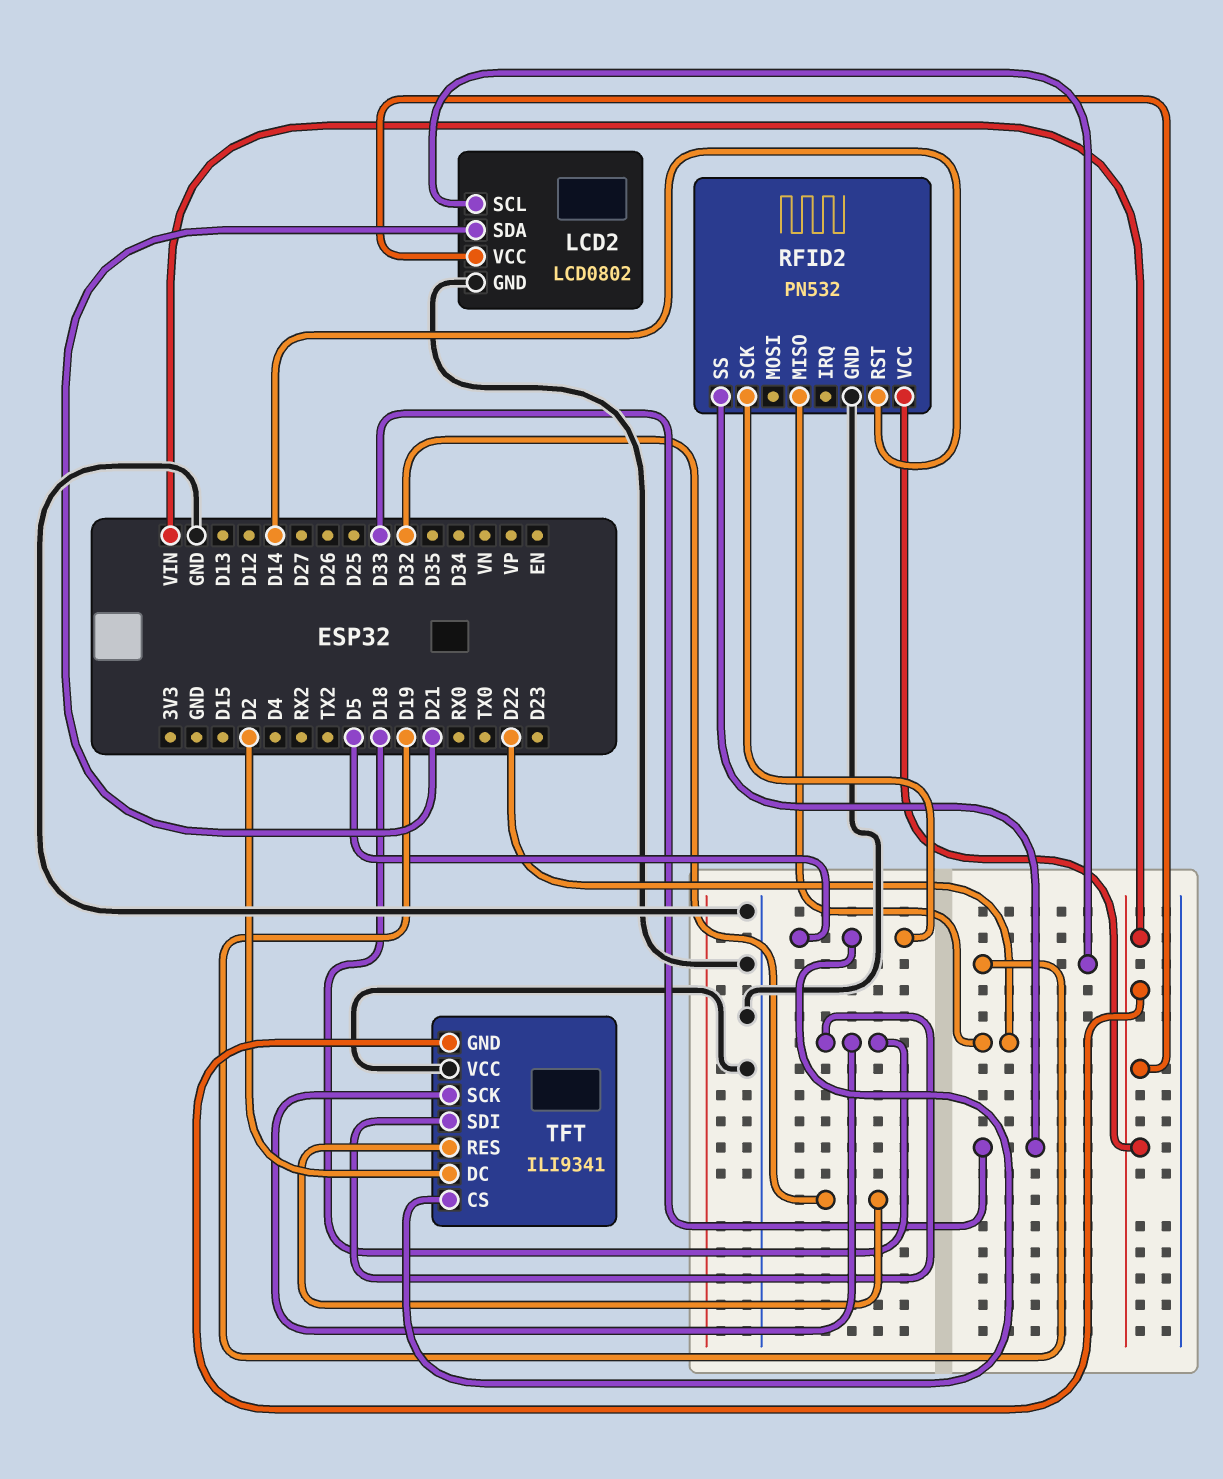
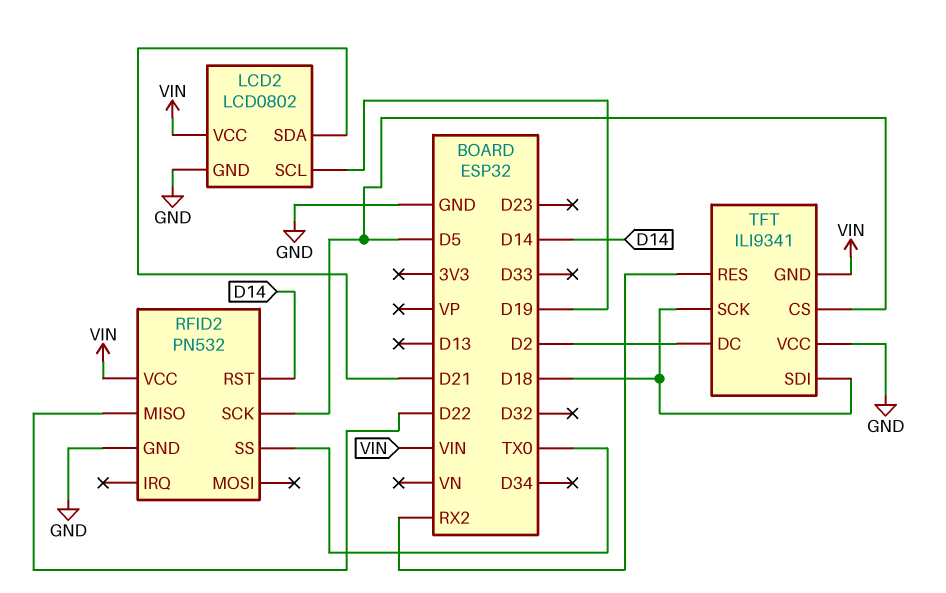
RFID2 pin SS: D33 -> TX0
TFT pin RES: D32 -> RX2

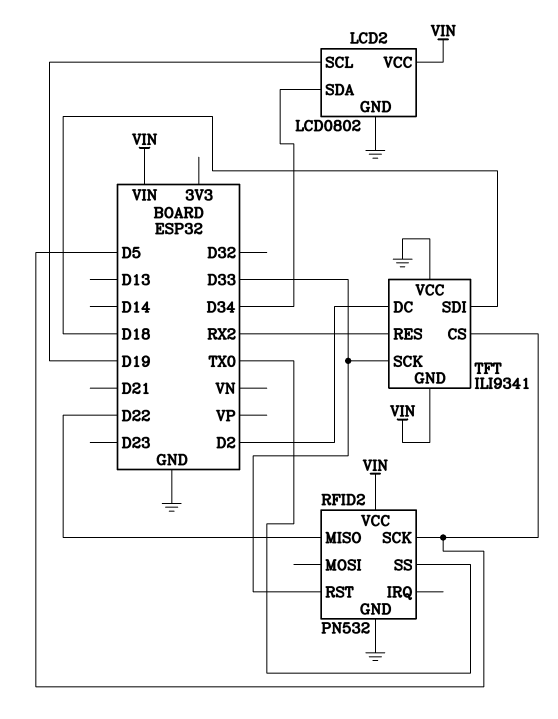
LCD2 pin SDA: D21 -> D34
RFID2 pin RST: D14 -> D33
TFT pin SCK: D18 -> D33

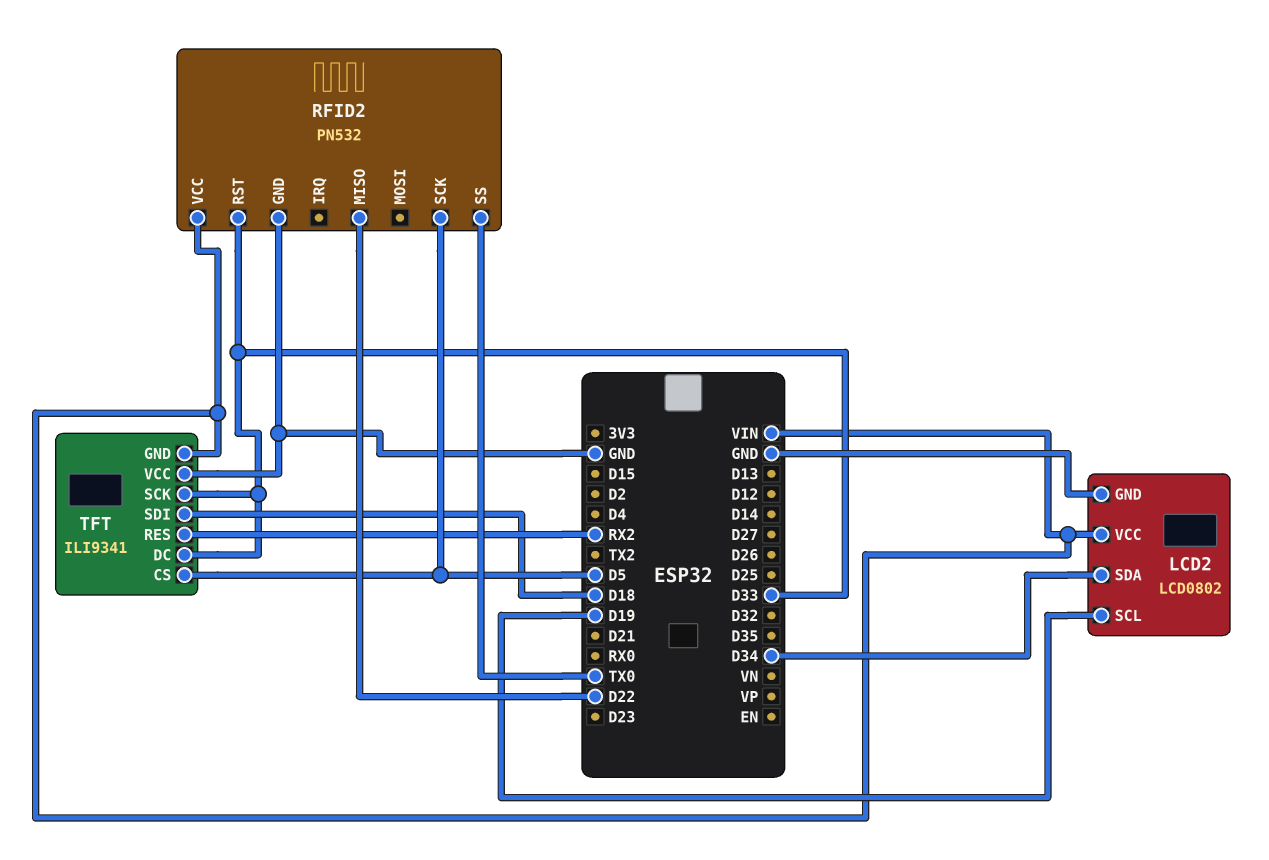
TFT pin DC: D2 -> D33

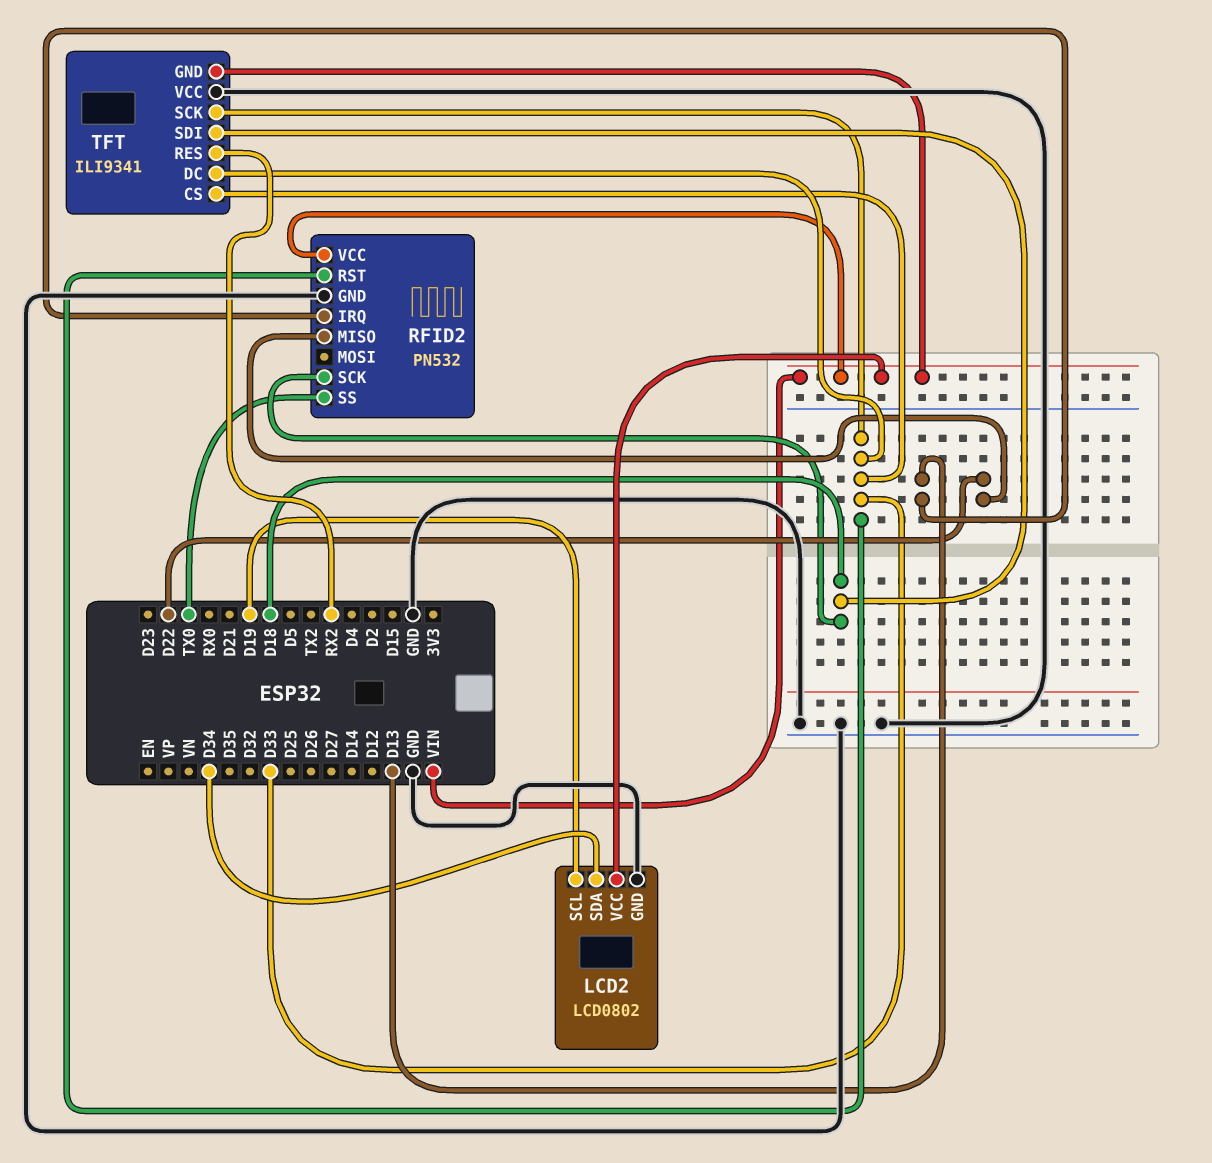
RFID2 pin IRQ: none -> D13
RFID2 pin SCK: D5 -> D18
TFT pin CS: D5 -> D33

